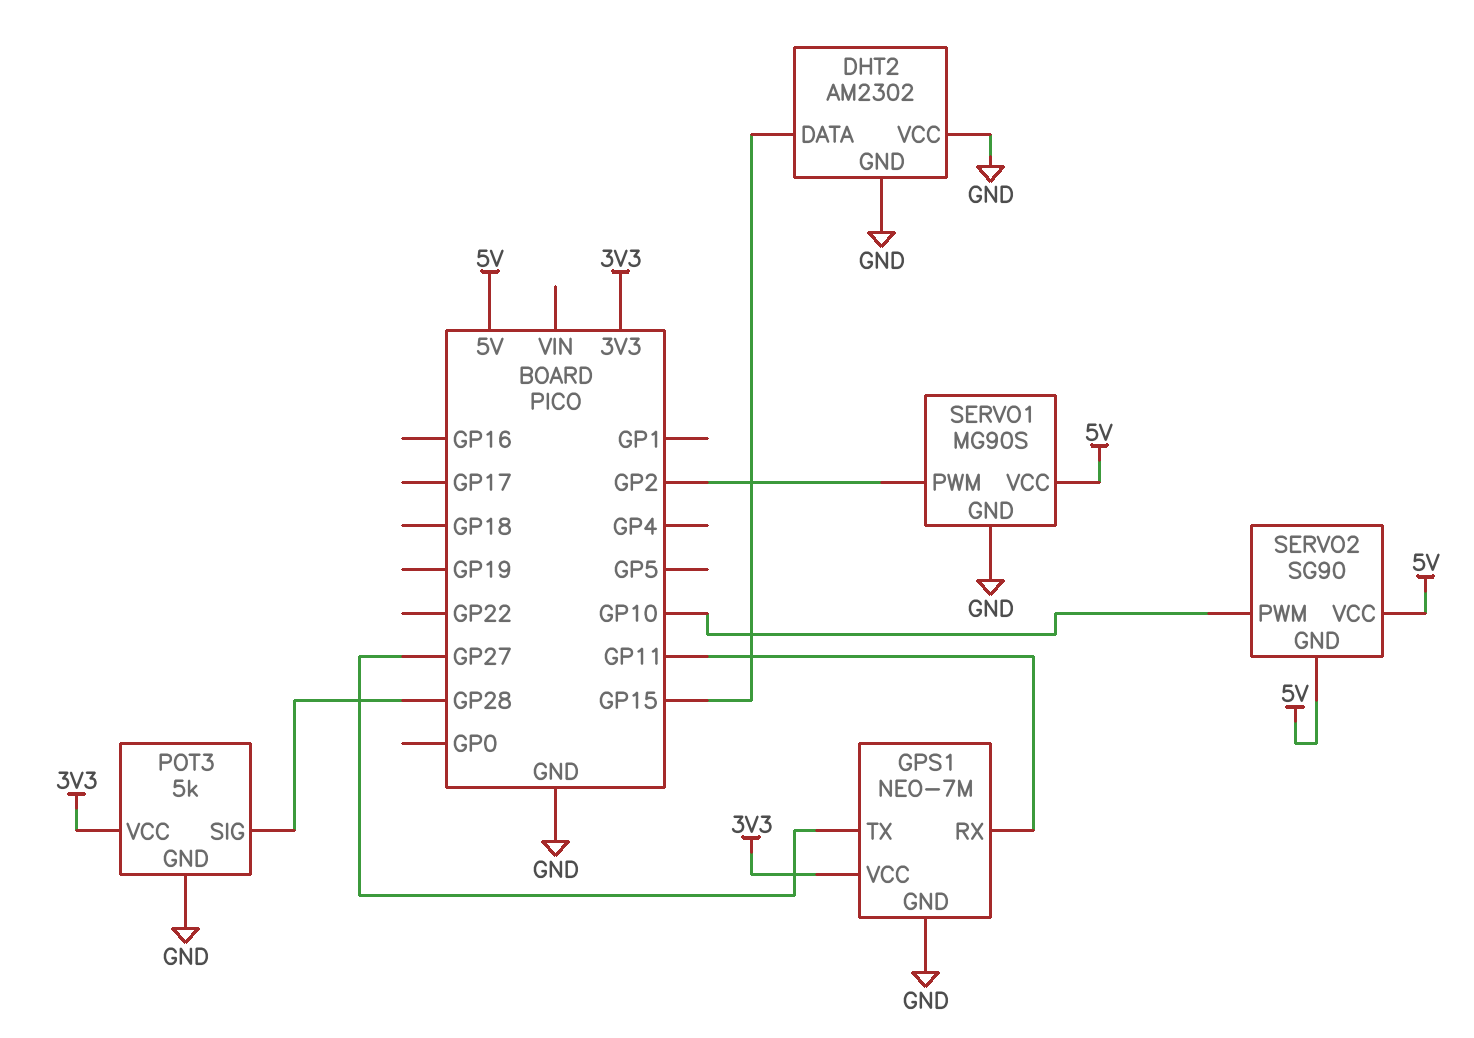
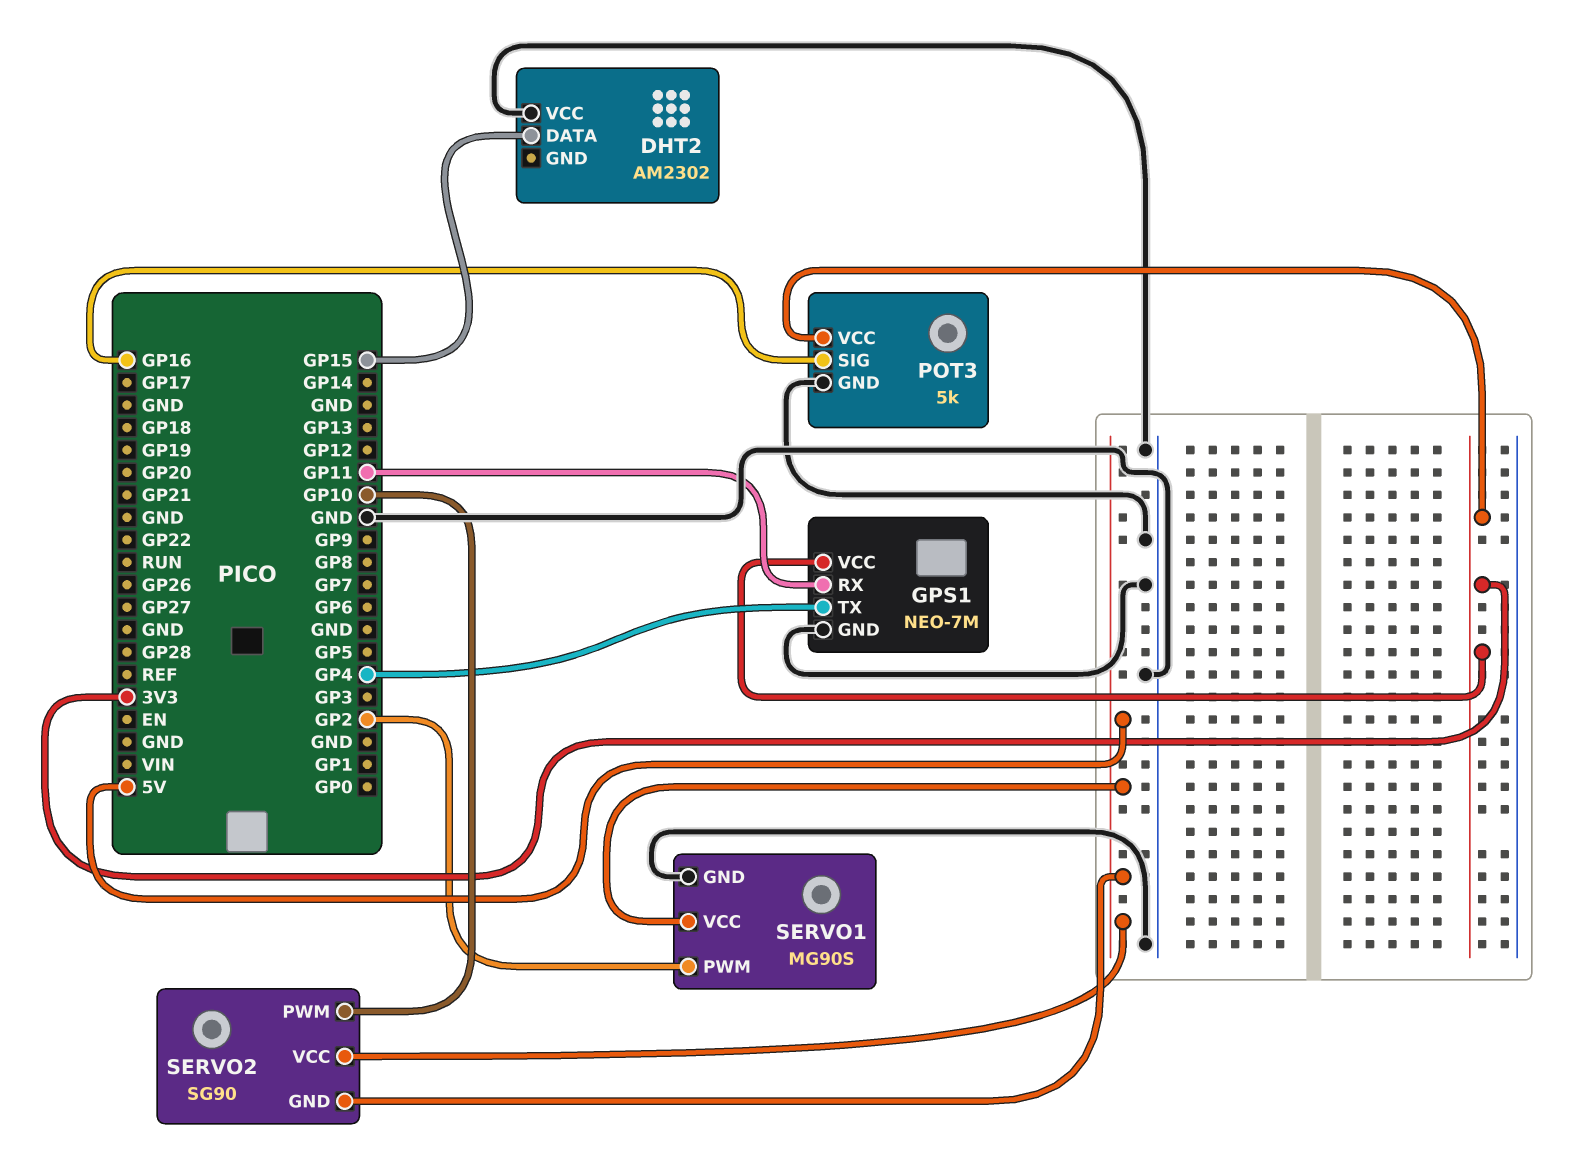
DHT2 pin GND: GND -> none
GPS1 pin TX: GP27 -> GP4
POT3 pin SIG: GP28 -> GP16

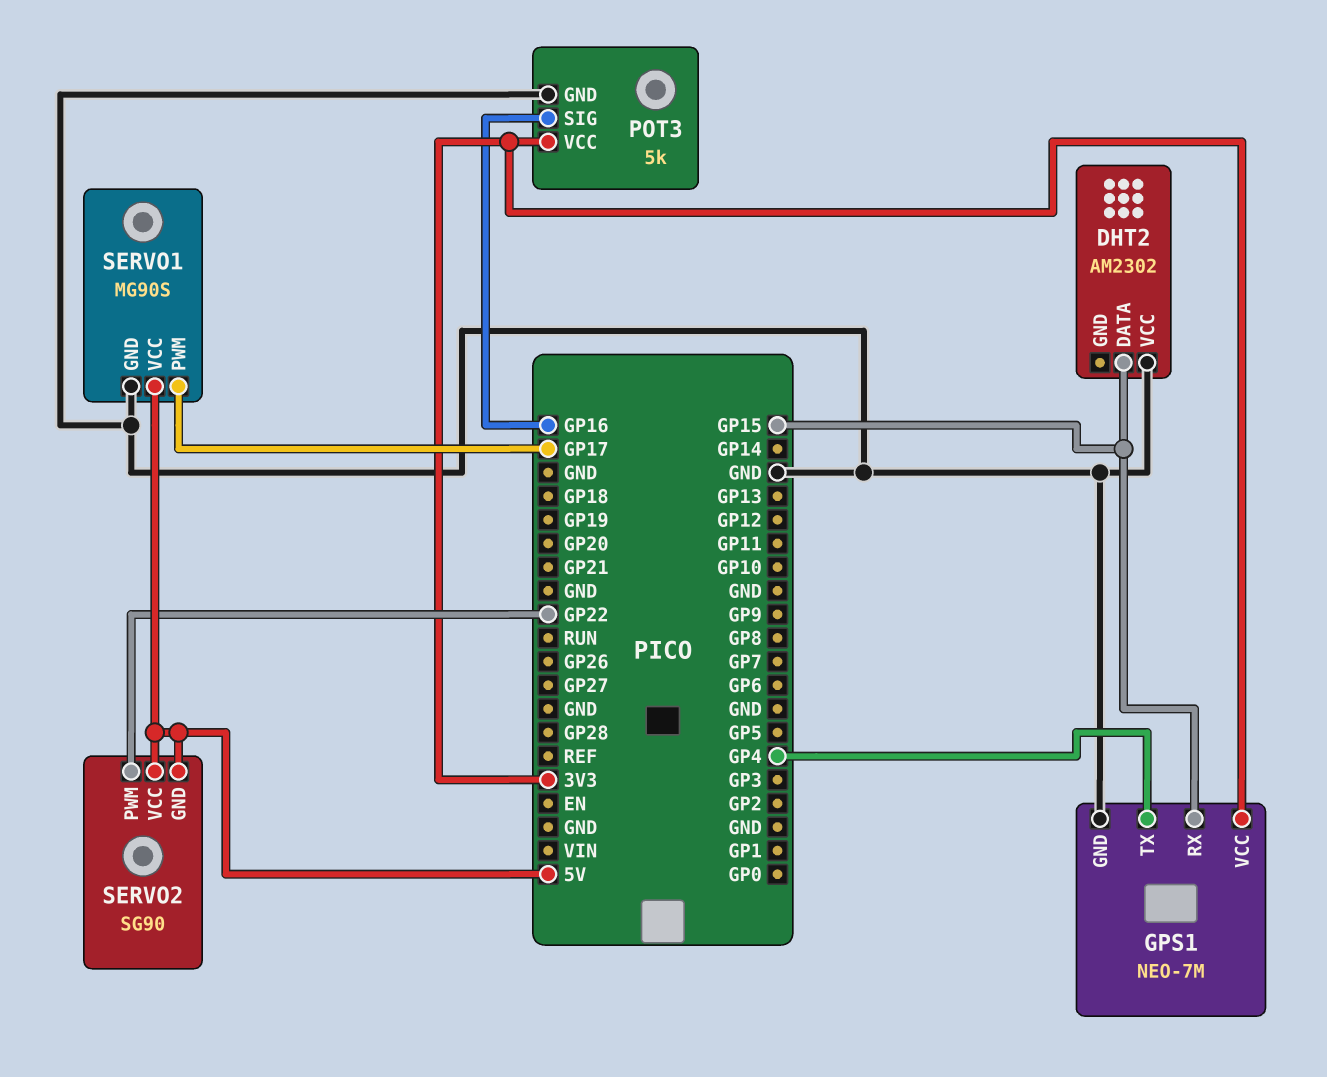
GPS1 pin RX: GP11 -> GP15
SERVO1 pin PWM: GP2 -> GP17
SERVO2 pin PWM: GP10 -> GP22

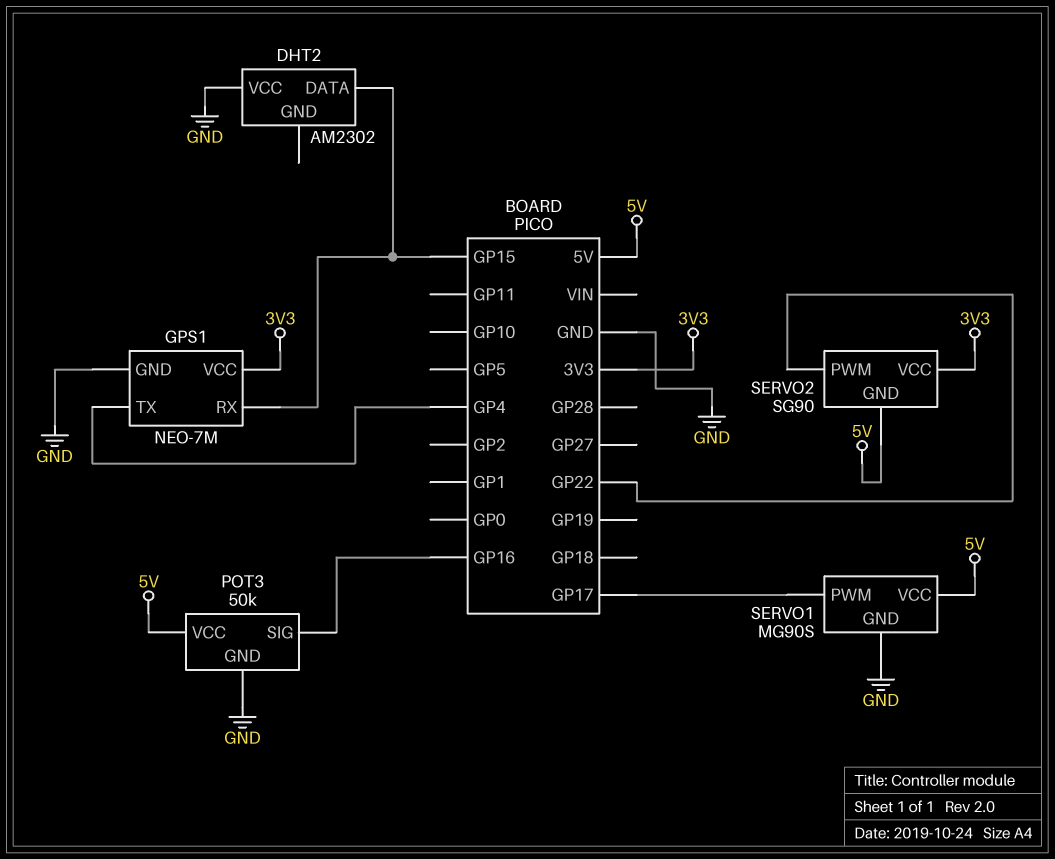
POT3: 5k -> 50k
POT3 pin VCC: 3V3 -> 5V
SERVO2 pin VCC: 5V -> 3V3

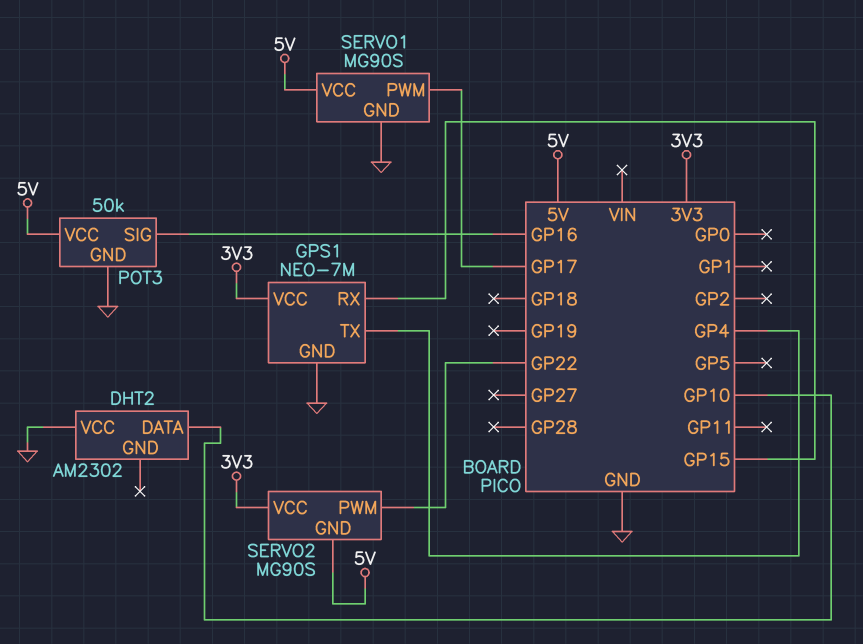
DHT2 pin DATA: GP15 -> GP10
SERVO2: SG90 -> MG90S

